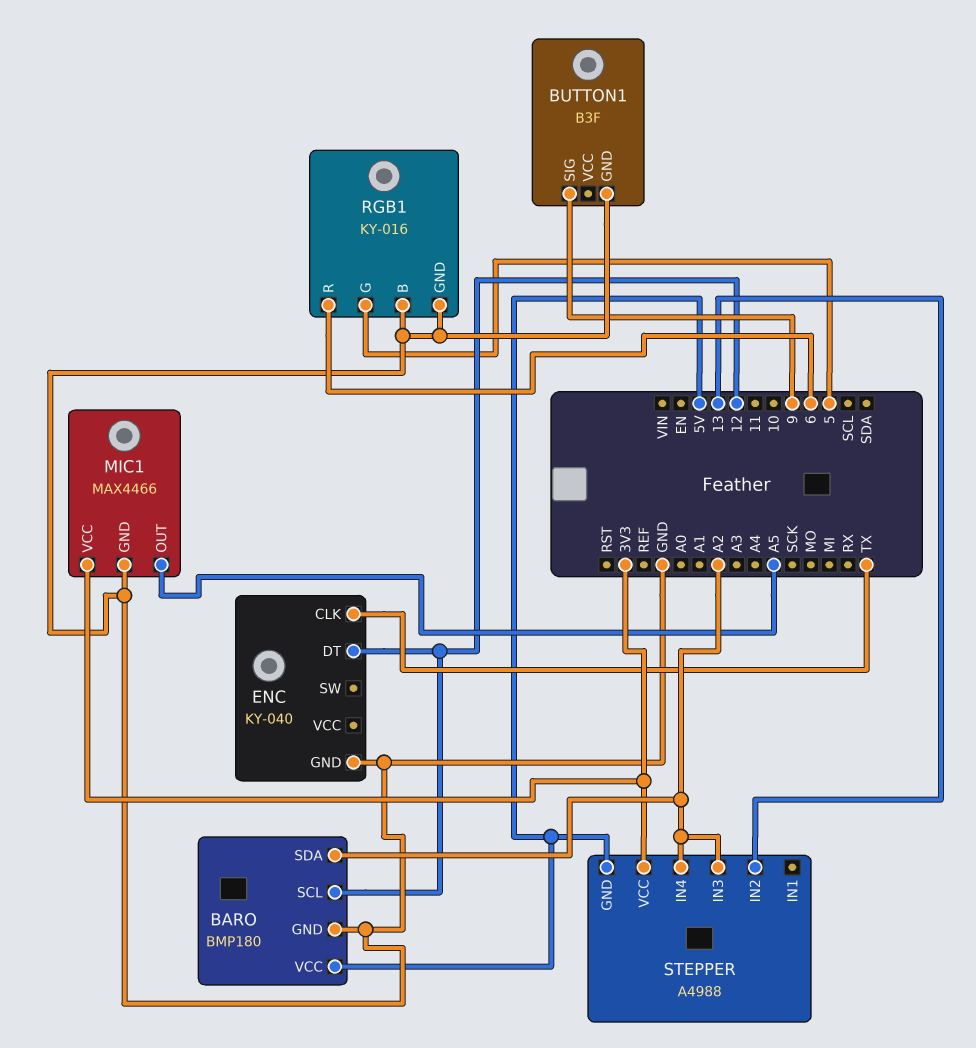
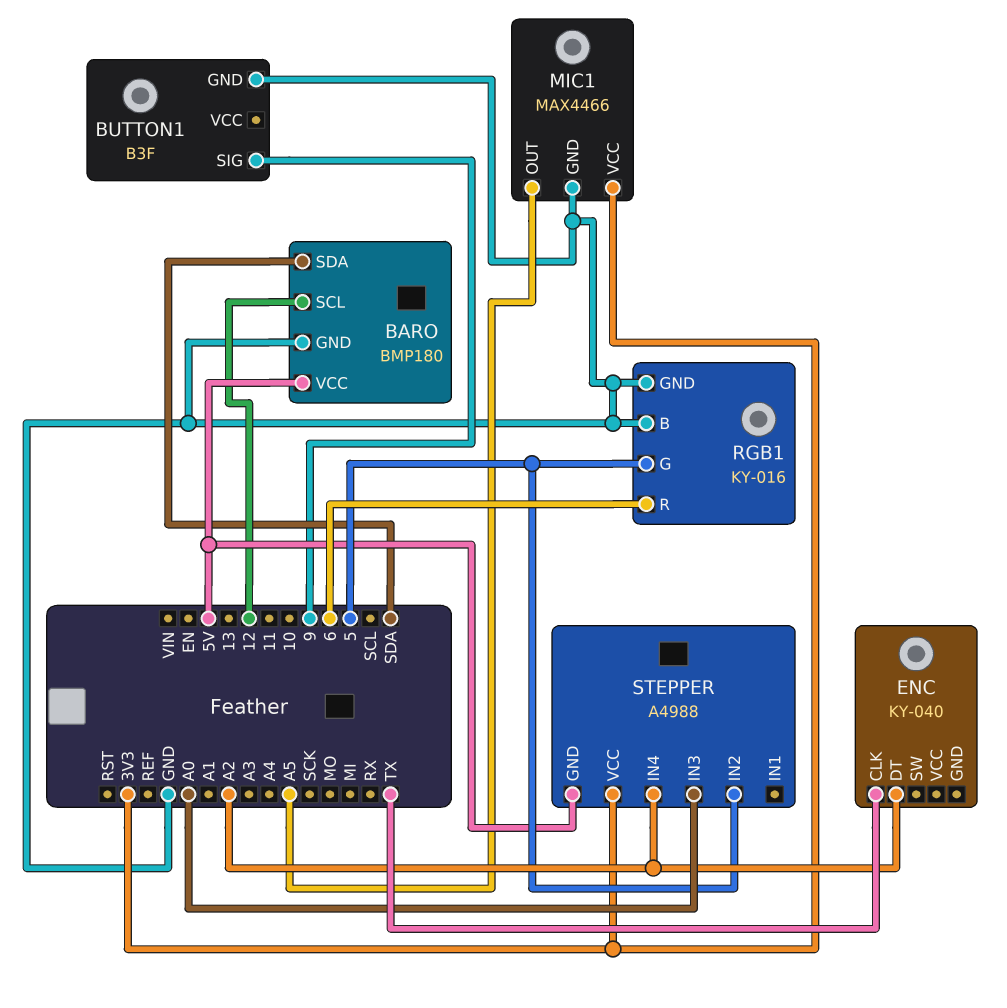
BARO pin SDA: A2 -> SDA
ENC pin DT: 12 -> A2
ENC pin GND: GND -> none
STEPPER pin IN2: 13 -> 5
STEPPER pin IN3: A2 -> A0

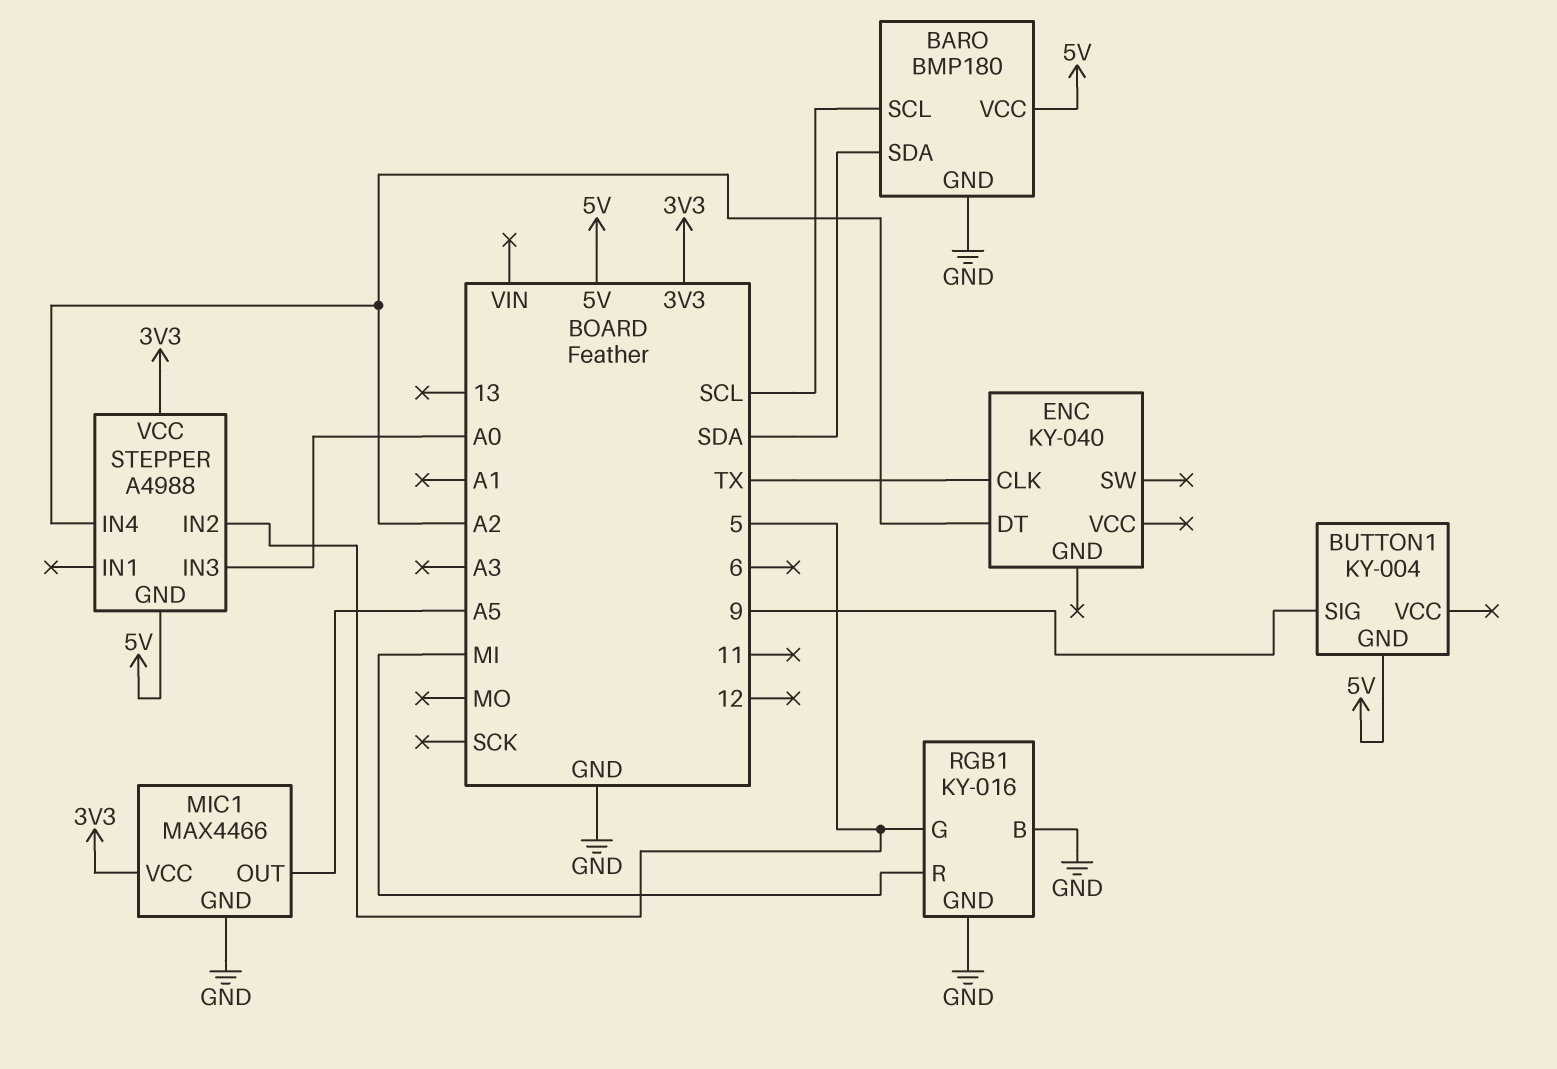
BARO pin SCL: 12 -> SCL
BUTTON1: B3F -> KY-004
BUTTON1 pin GND: GND -> 5V
RGB1 pin R: 6 -> MI

